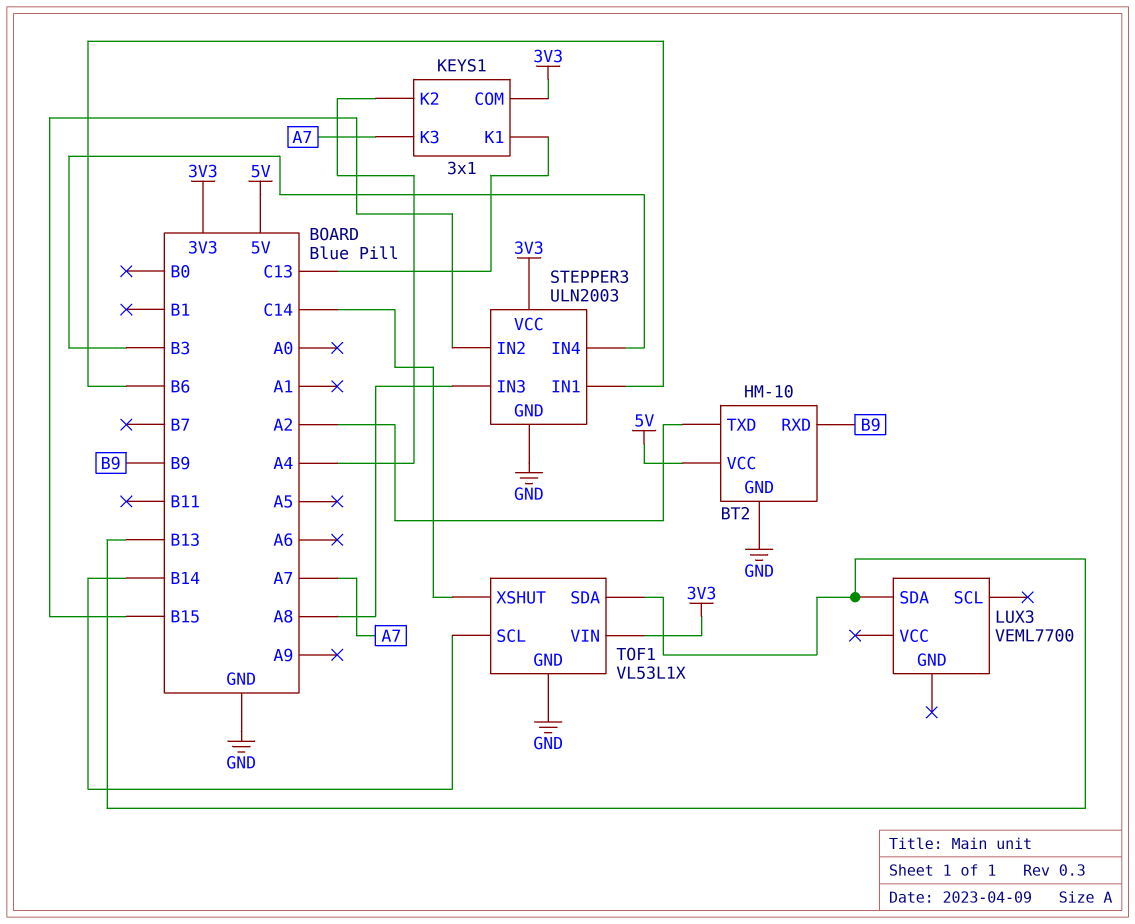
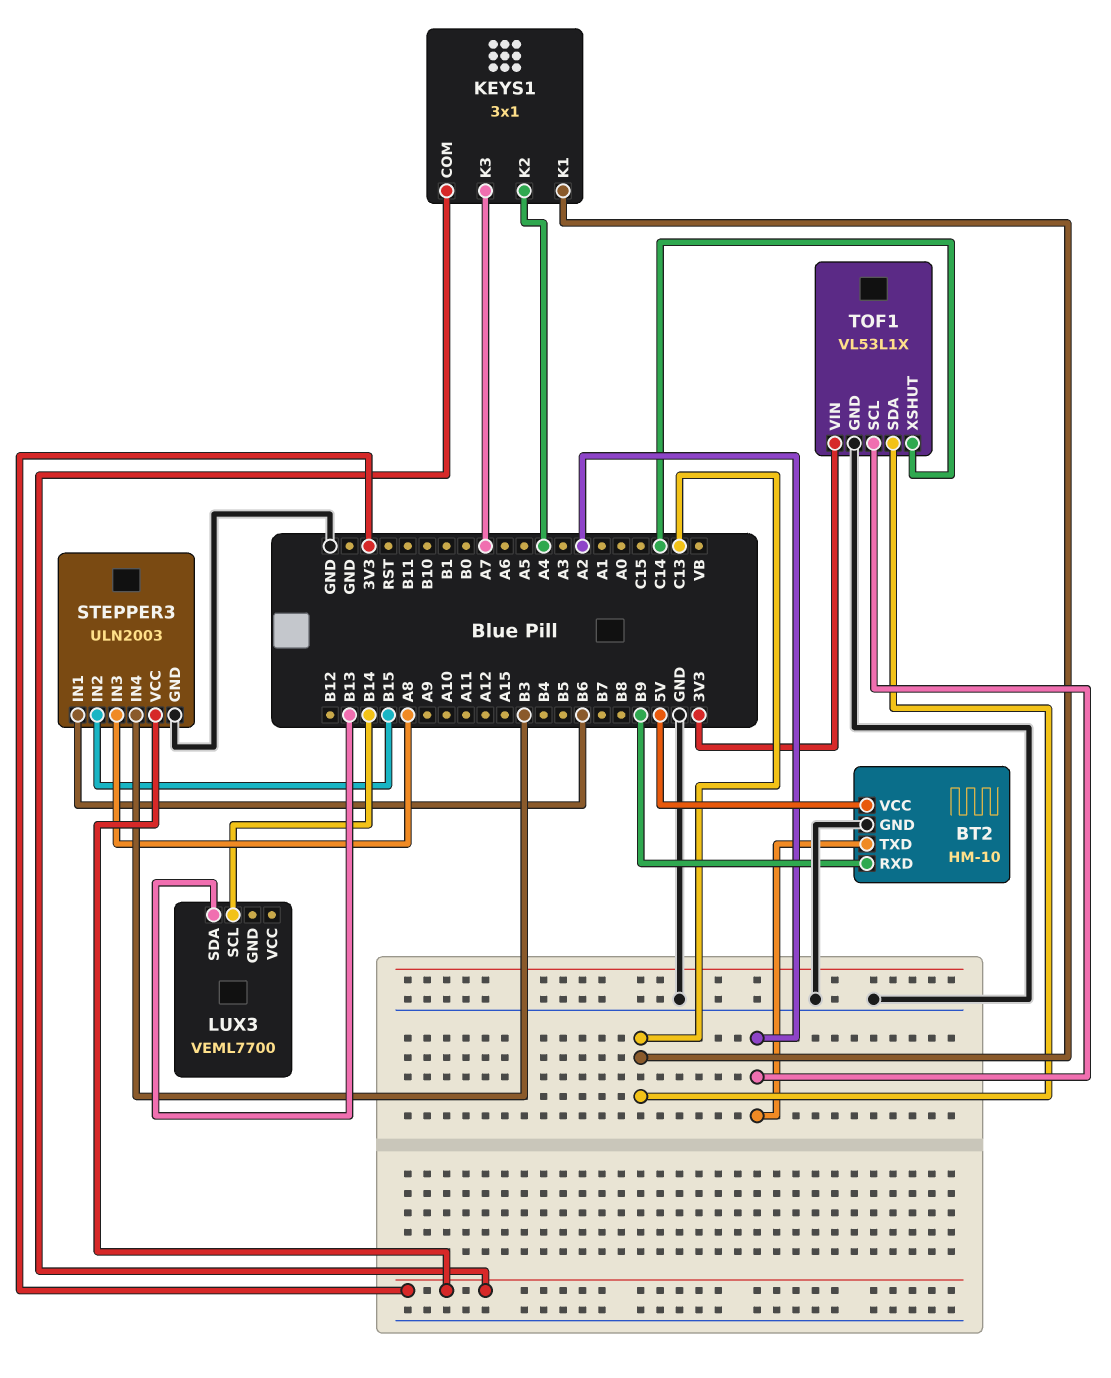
LUX3 pin SCL: none -> B14
TOF1 pin SCL: B14 -> A2
TOF1 pin SDA: B13 -> C13

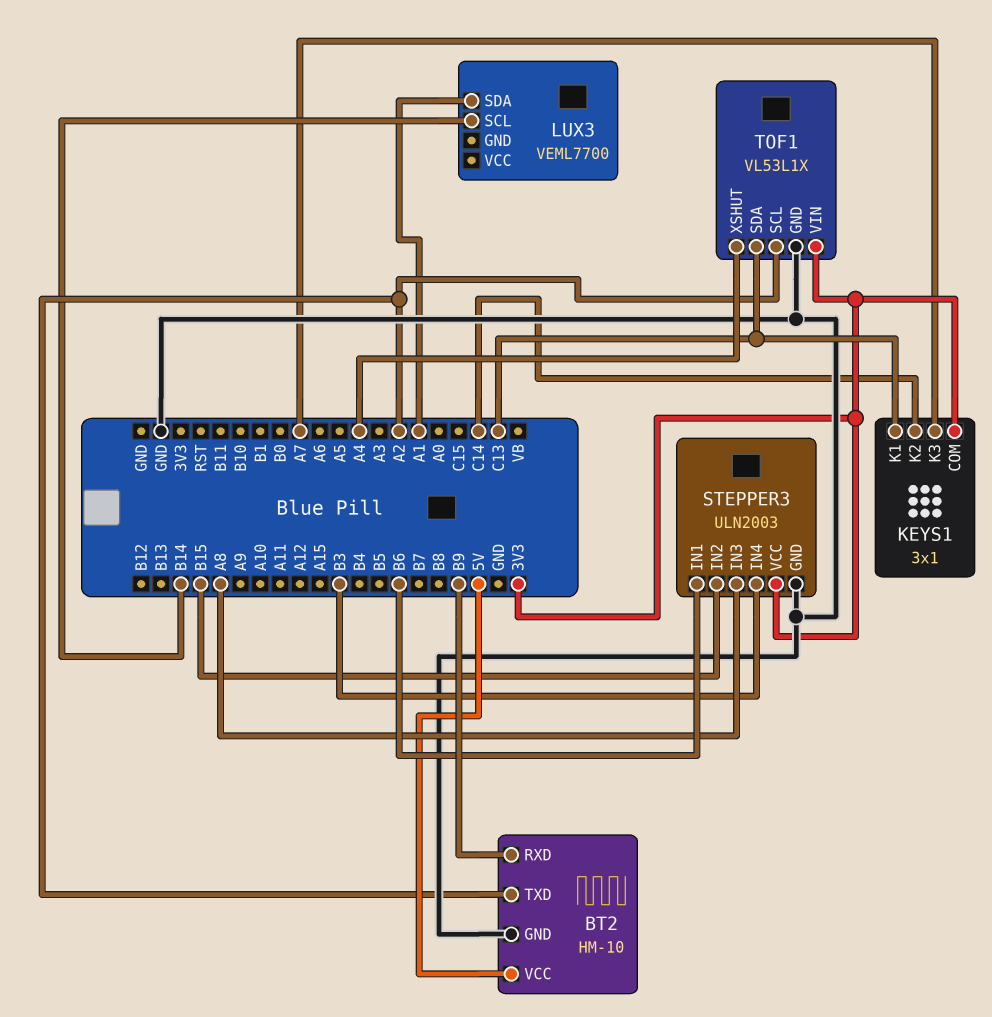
KEYS1 pin K2: A4 -> C14
LUX3 pin SDA: B13 -> A1
TOF1 pin XSHUT: C14 -> A4

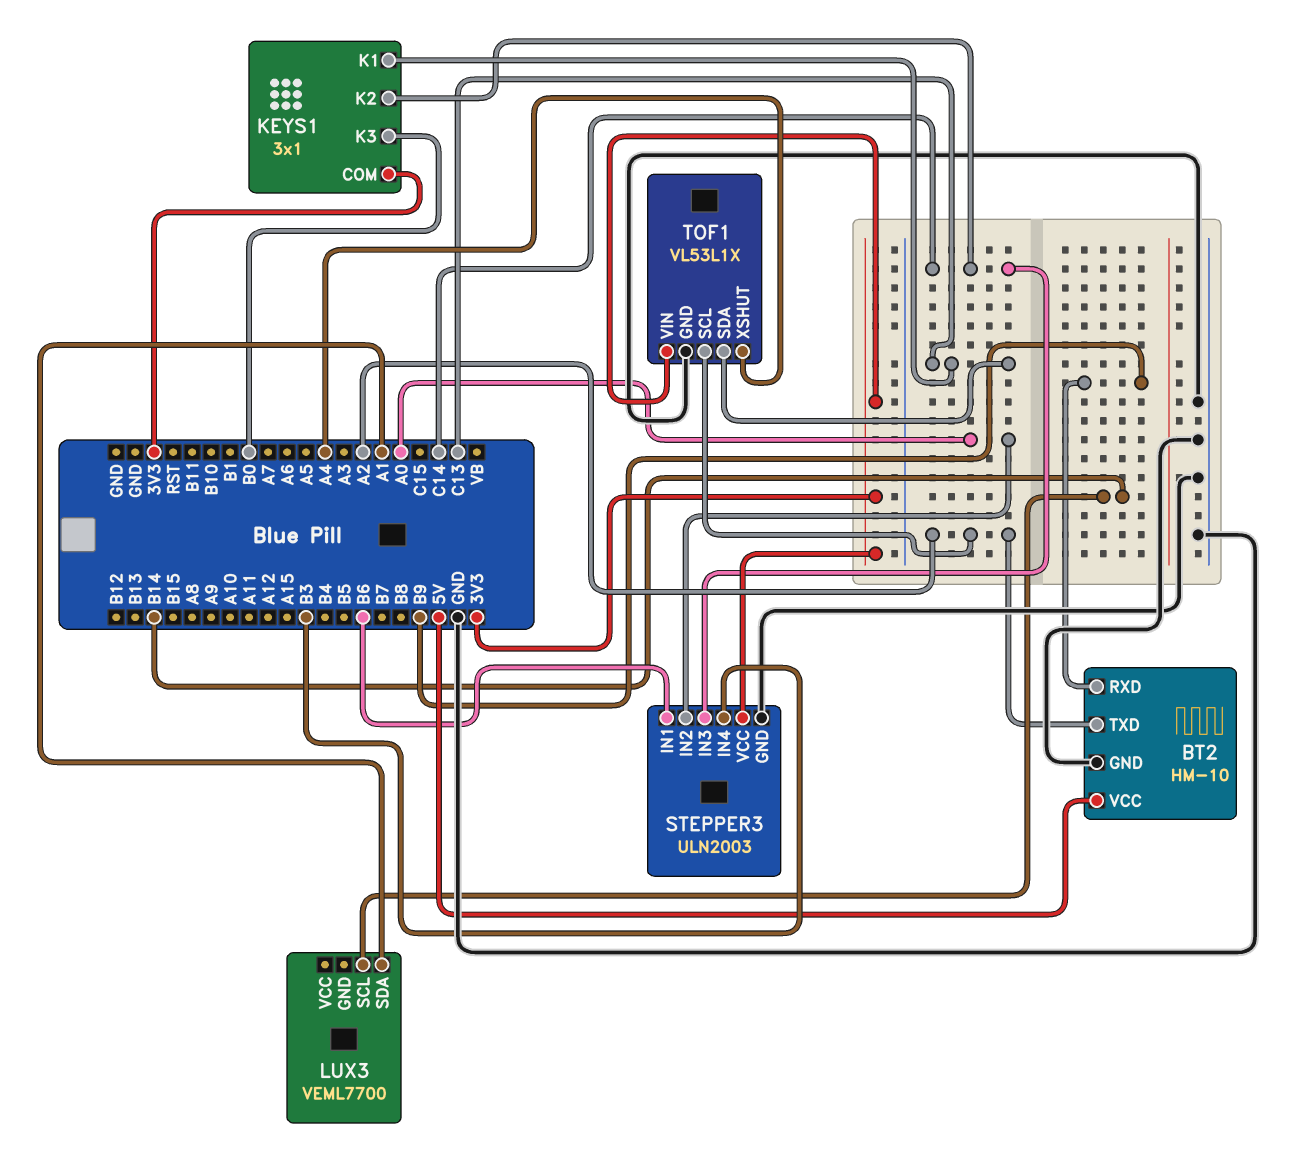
KEYS1 pin K3: A7 -> B0
STEPPER3 pin IN2: B15 -> A0
STEPPER3 pin IN3: A8 -> C14

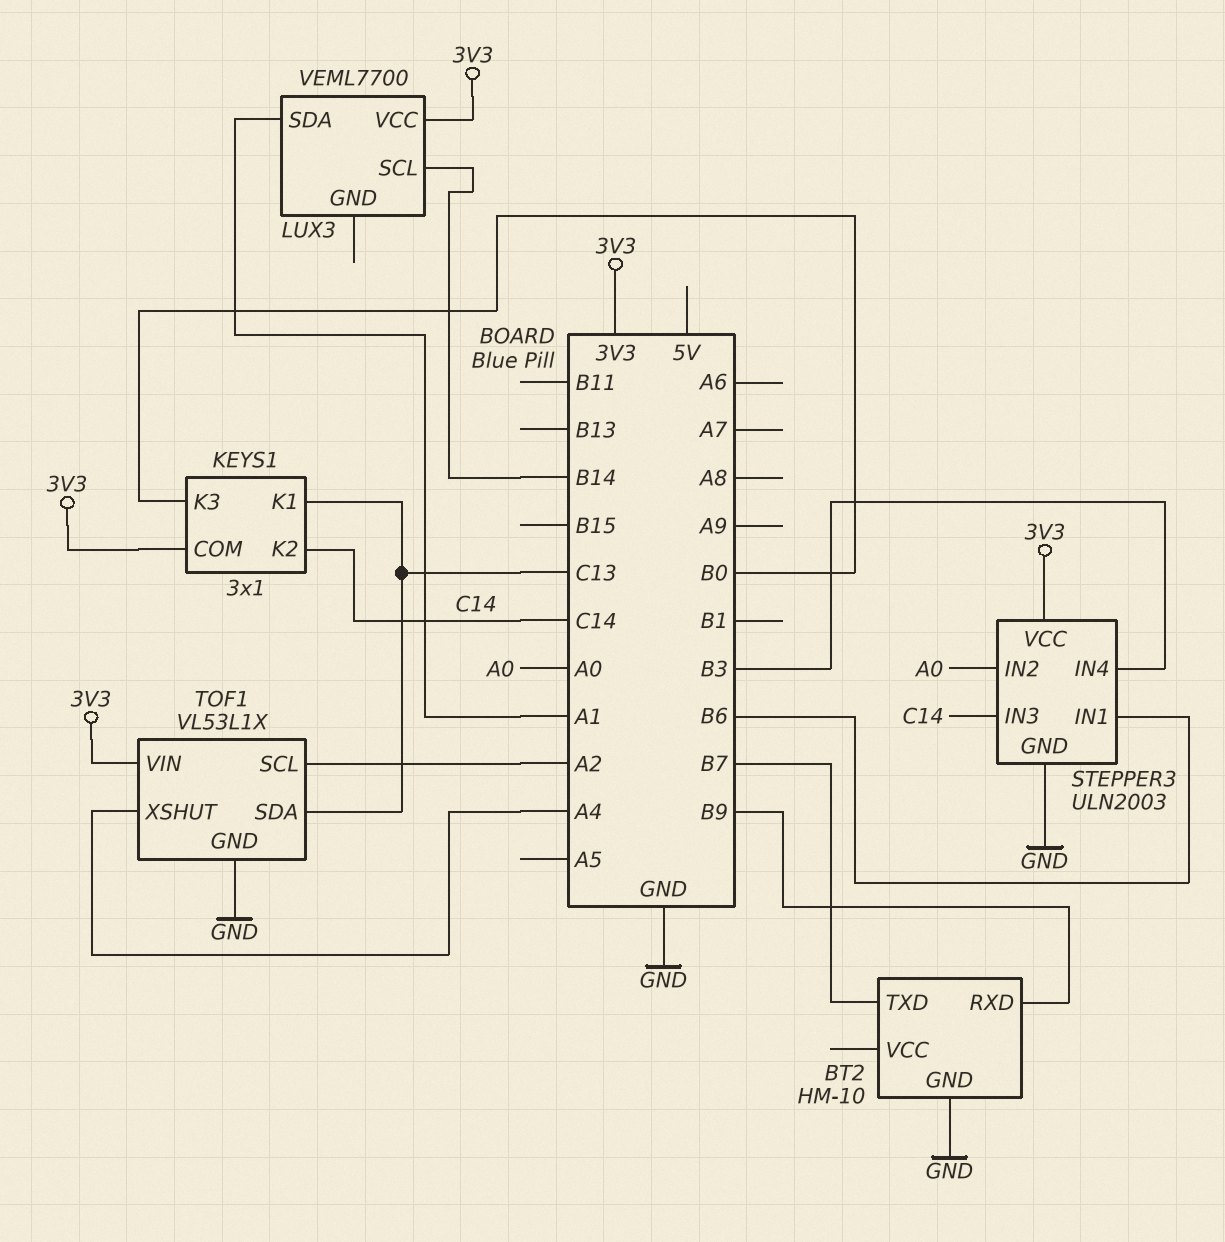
BT2 pin TXD: A2 -> B7
BT2 pin VCC: 5V -> none
LUX3 pin VCC: none -> 3V3

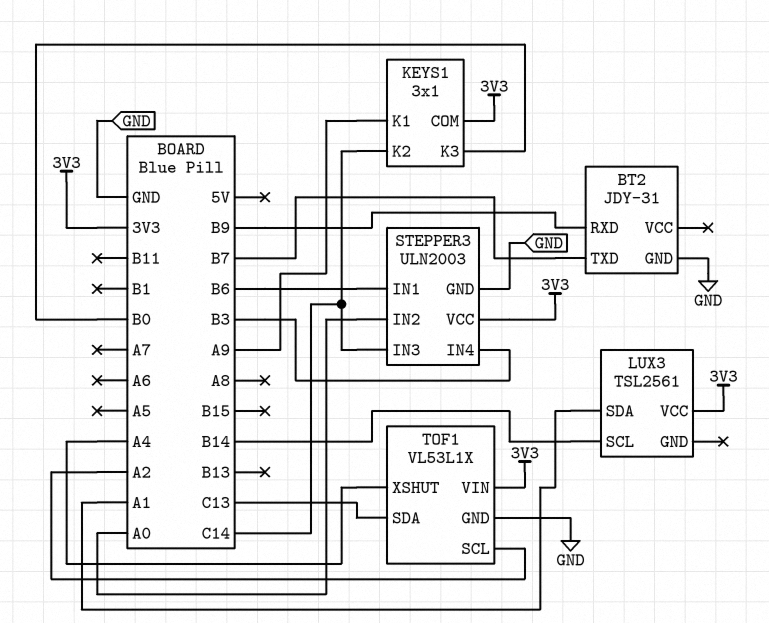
BT2: HM-10 -> JDY-31
KEYS1 pin K1: C13 -> A9
LUX3: VEML7700 -> TSL2561

